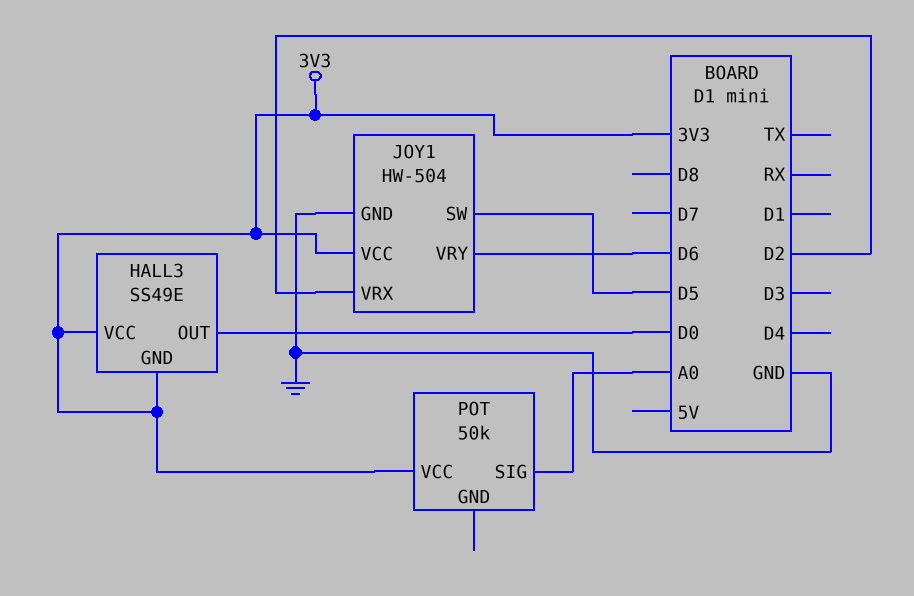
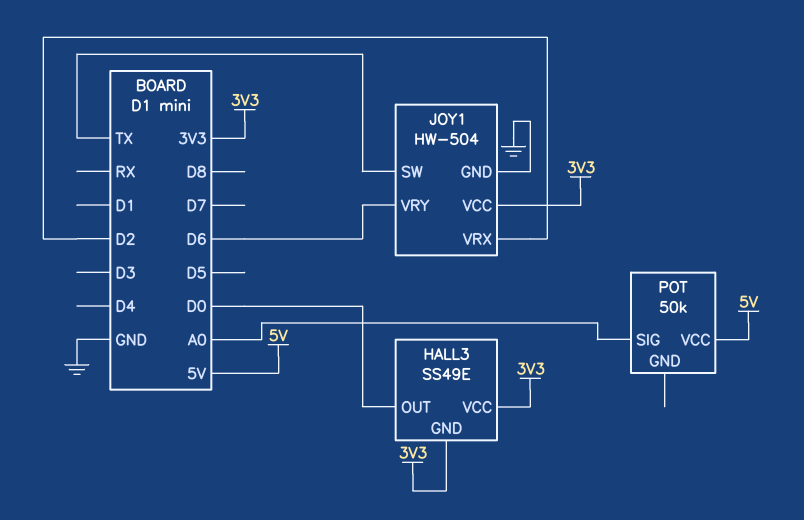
JOY1 pin SW: D5 -> TX
POT pin VCC: 3V3 -> 5V

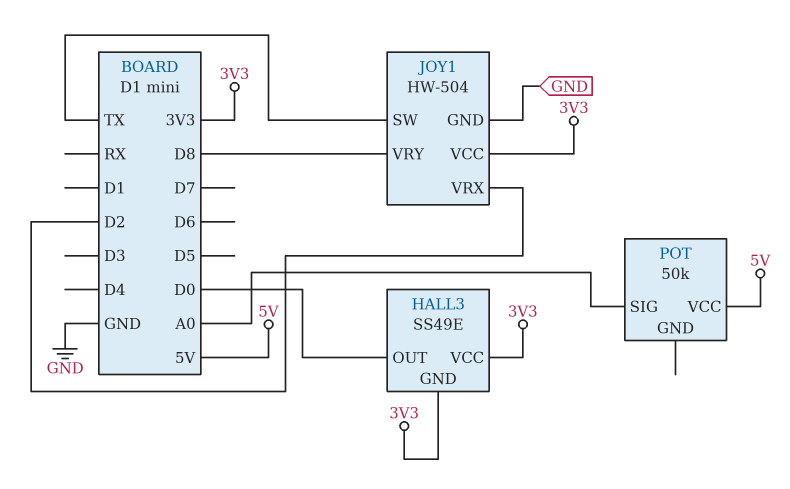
JOY1 pin VRY: D6 -> D8

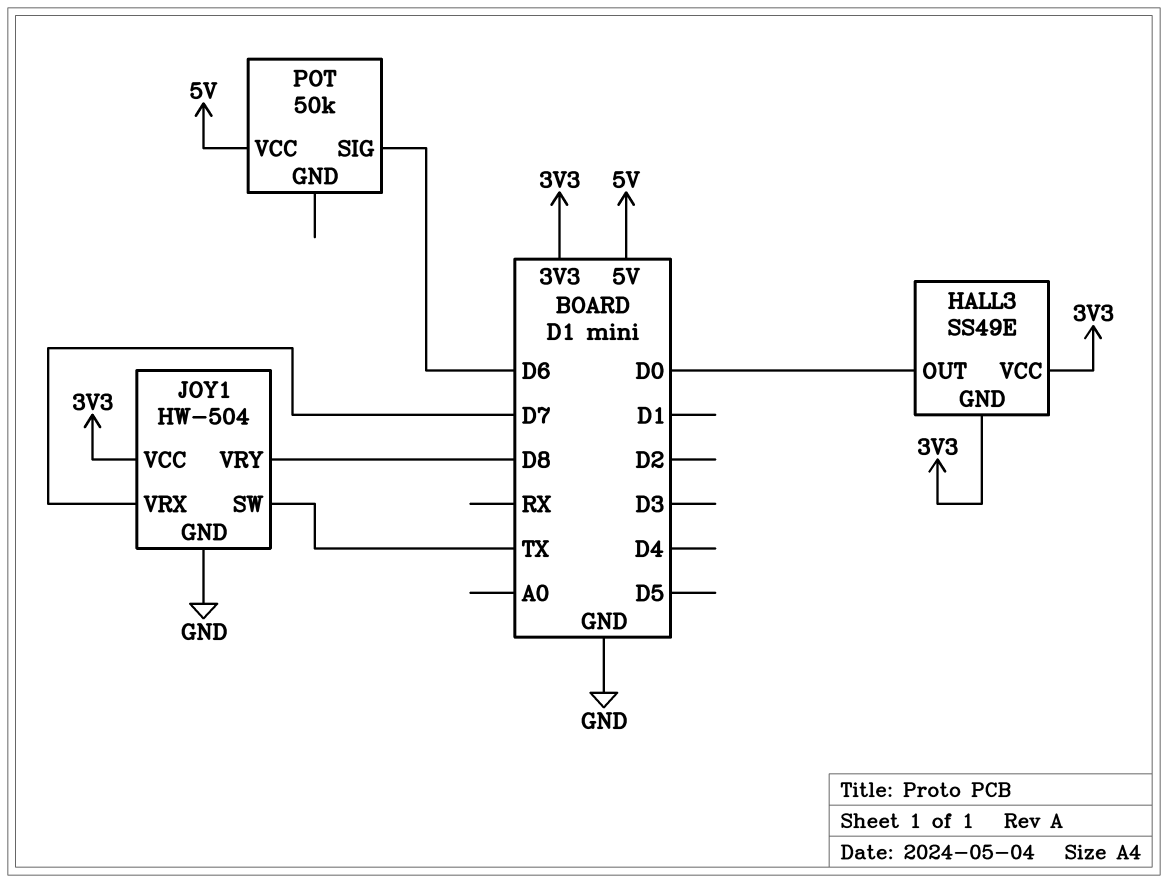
JOY1 pin VRX: D2 -> D7
POT pin SIG: A0 -> D6

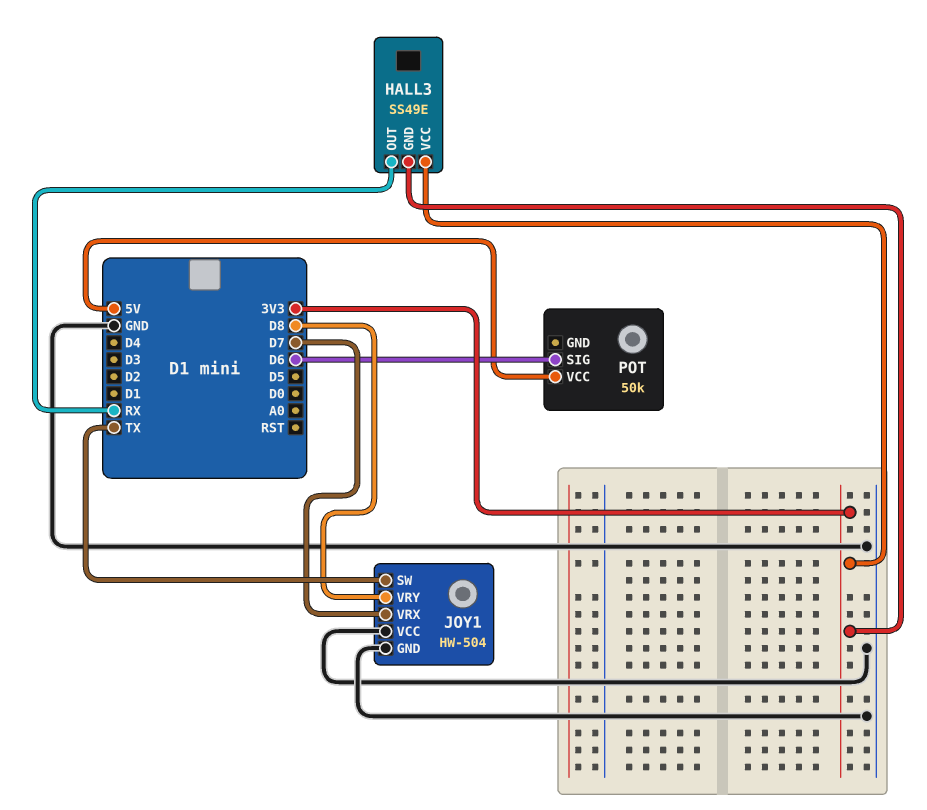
HALL3 pin OUT: D0 -> RX
JOY1 pin VCC: 3V3 -> GND

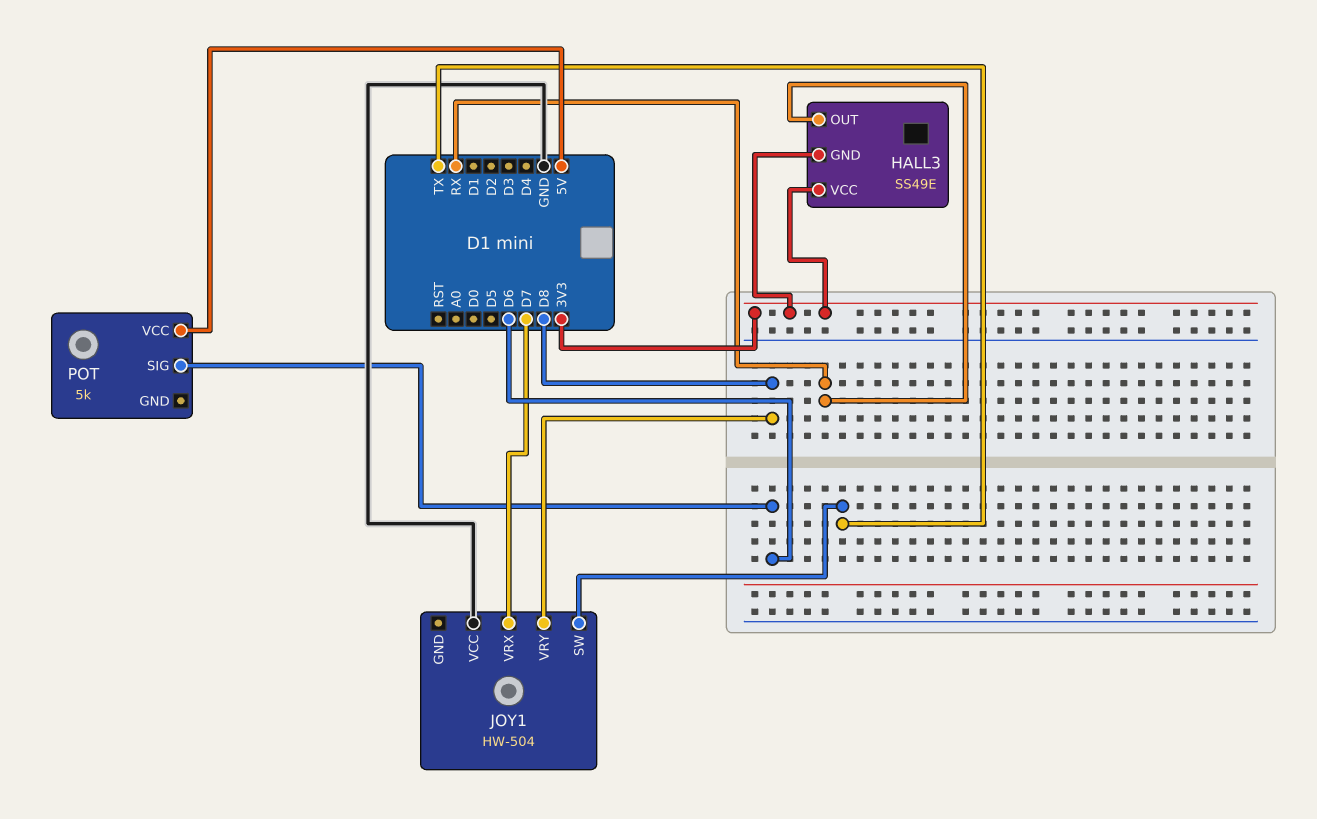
JOY1 pin GND: GND -> none
POT: 50k -> 5k

